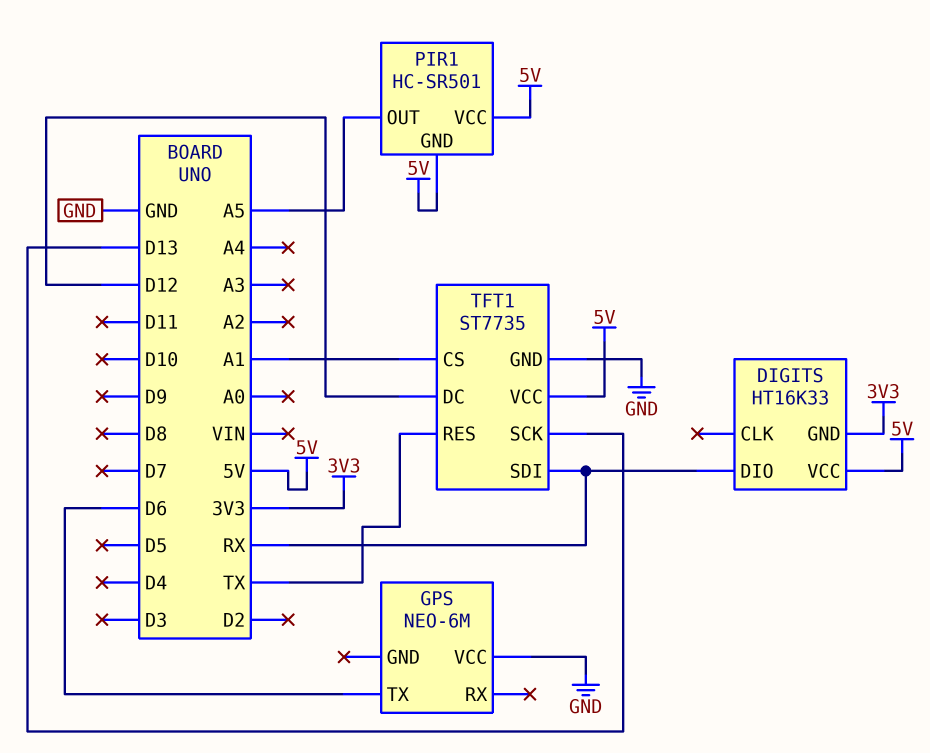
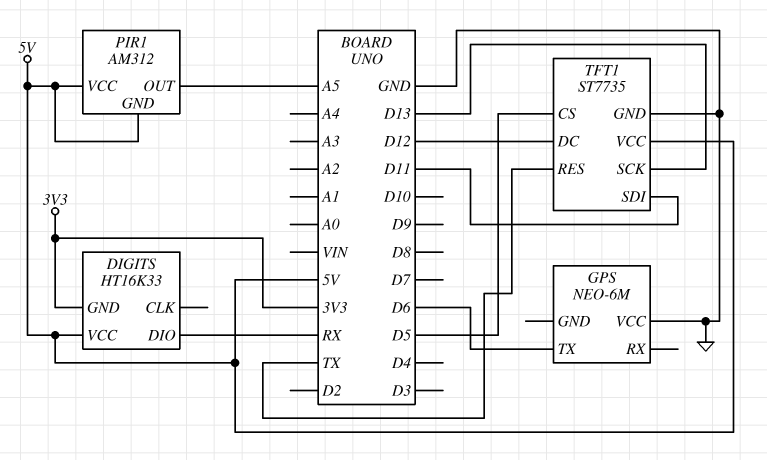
PIR1: HC-SR501 -> AM312
TFT1 pin CS: A1 -> D5
TFT1 pin SDI: RX -> D11

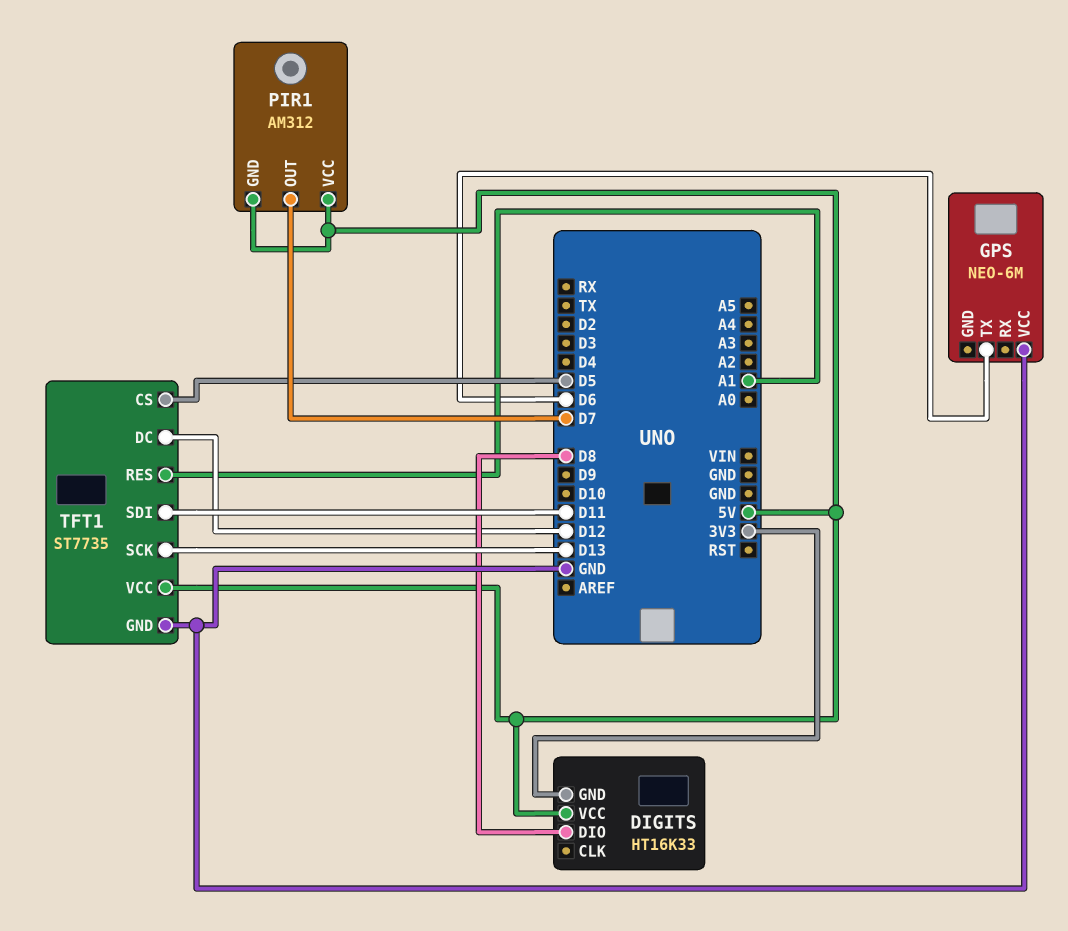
DIGITS pin DIO: RX -> D8
PIR1 pin OUT: A5 -> D7
TFT1 pin RES: TX -> A1

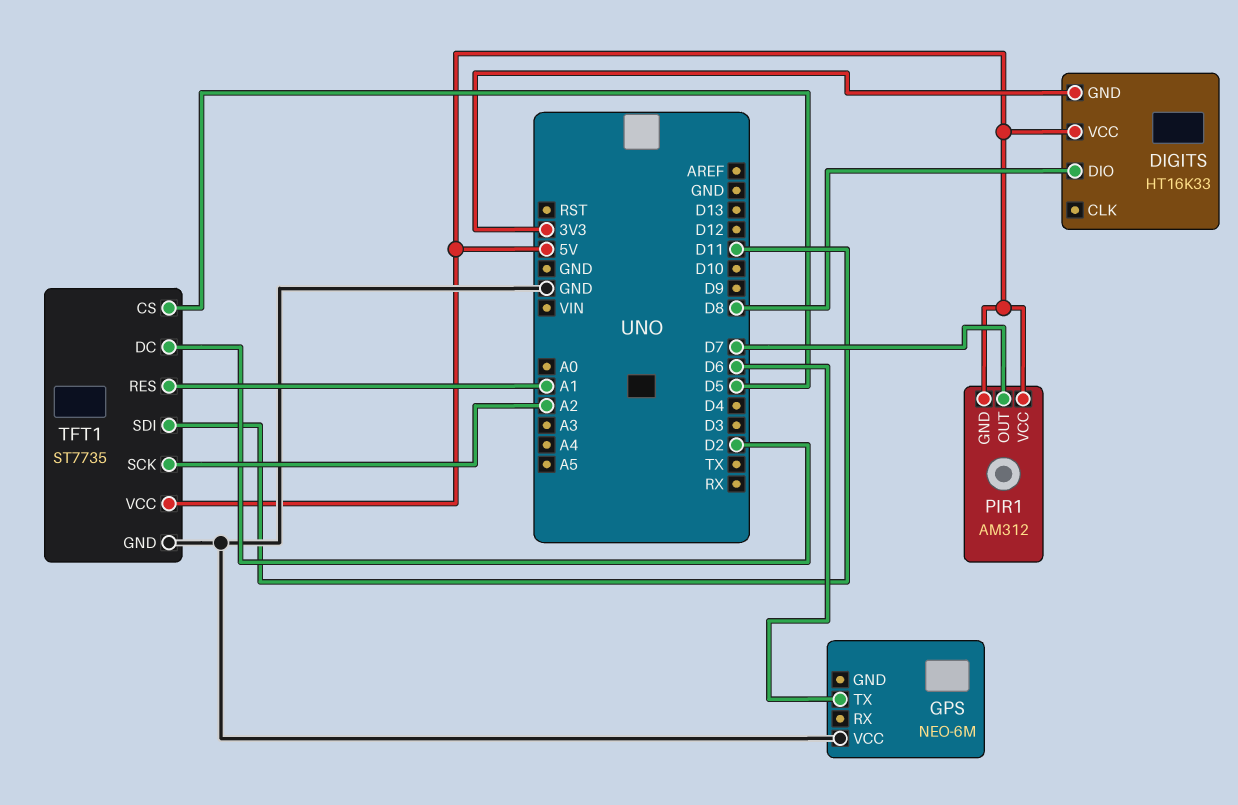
TFT1 pin DC: D12 -> D2
TFT1 pin SCK: D13 -> A2

